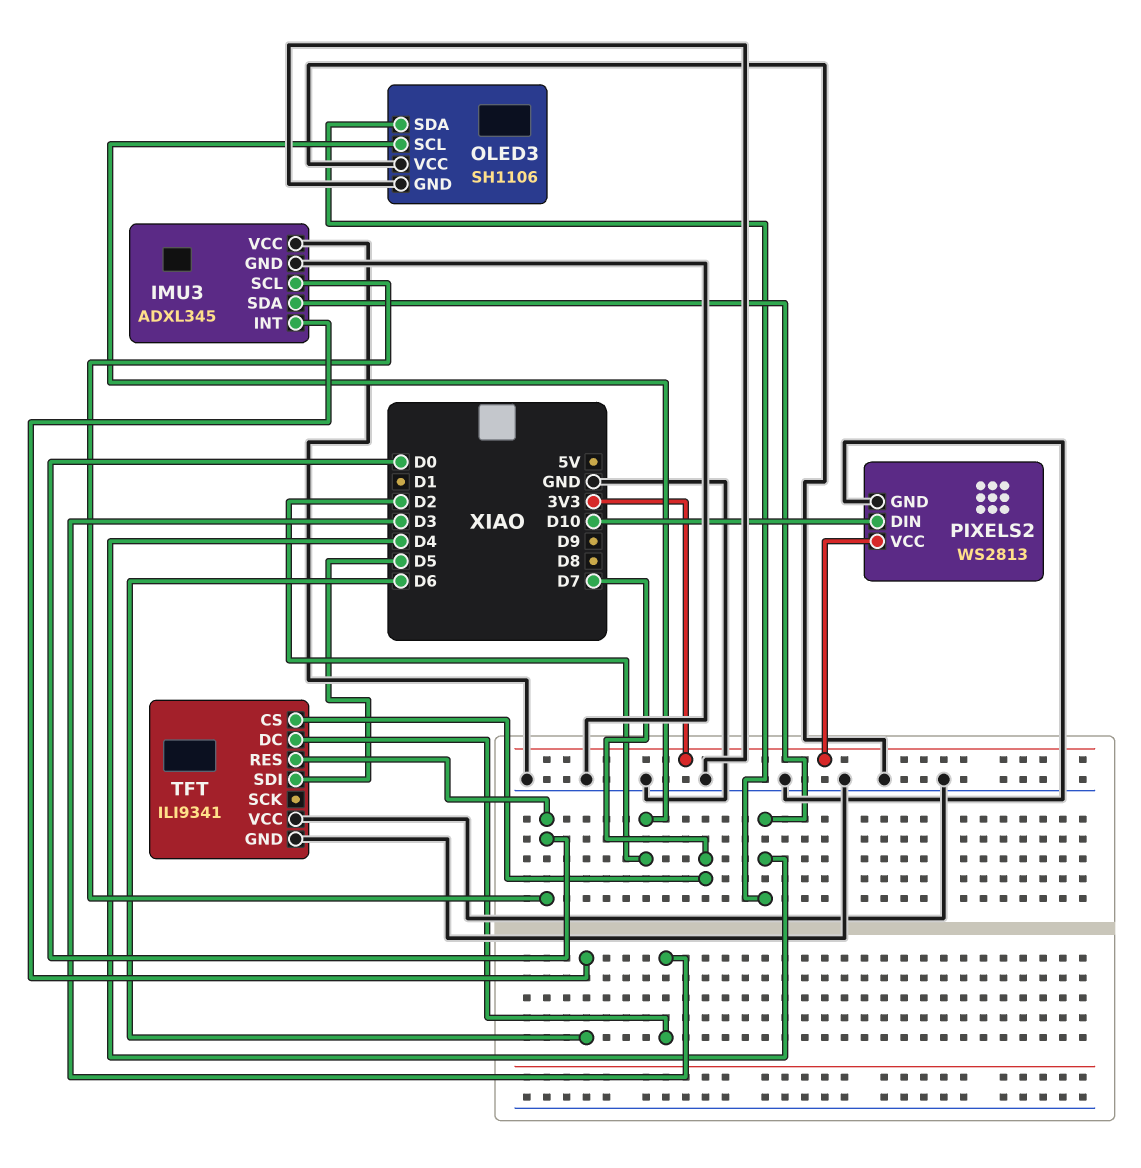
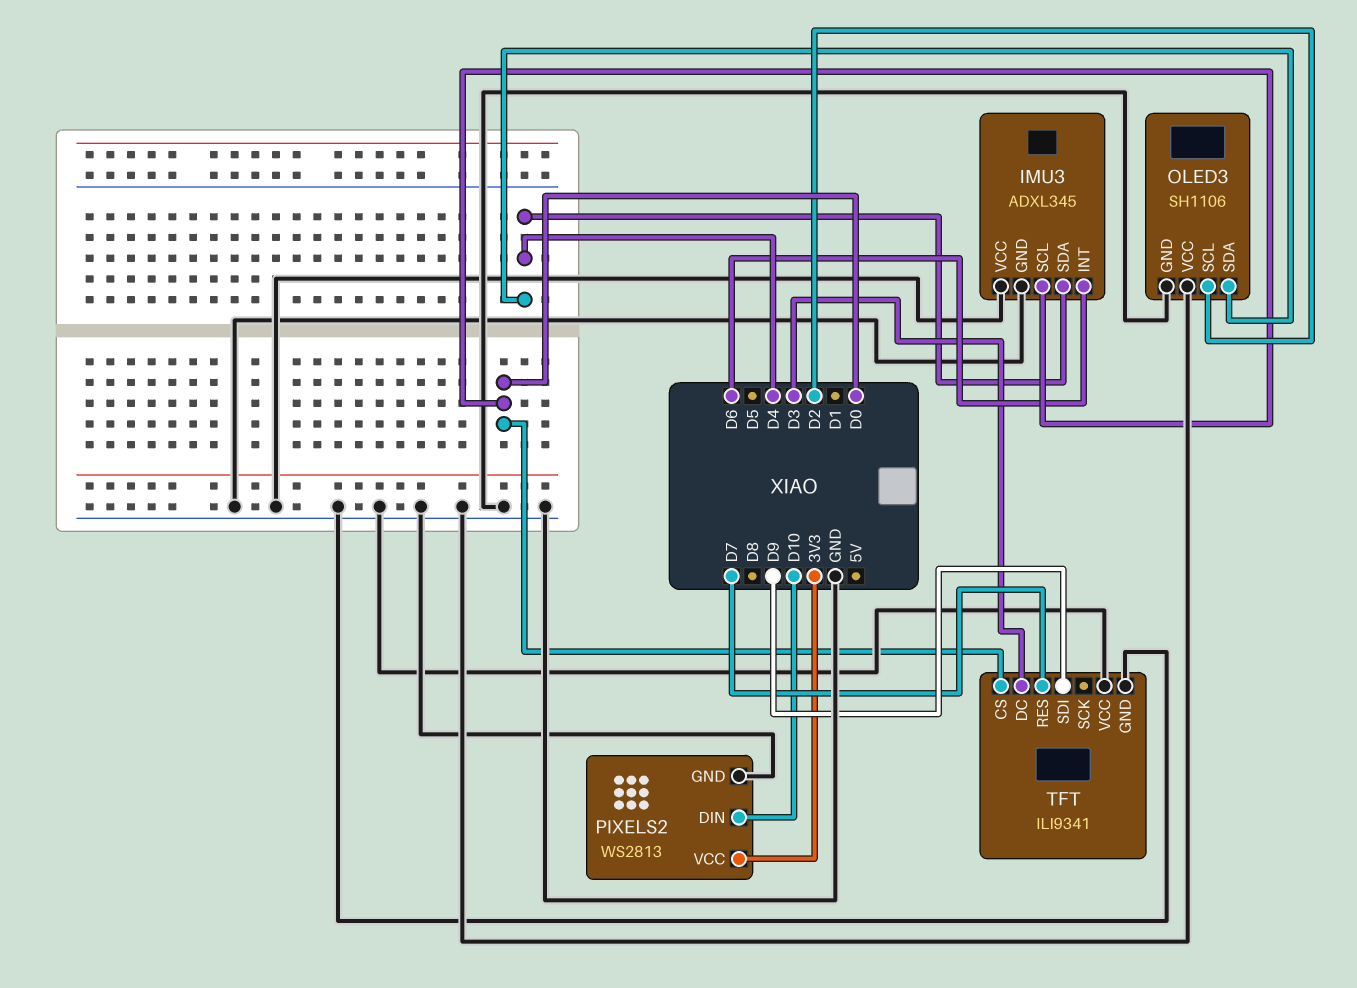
TFT pin CS: D7 -> D0
TFT pin RES: D0 -> D7
TFT pin SDI: D5 -> D9

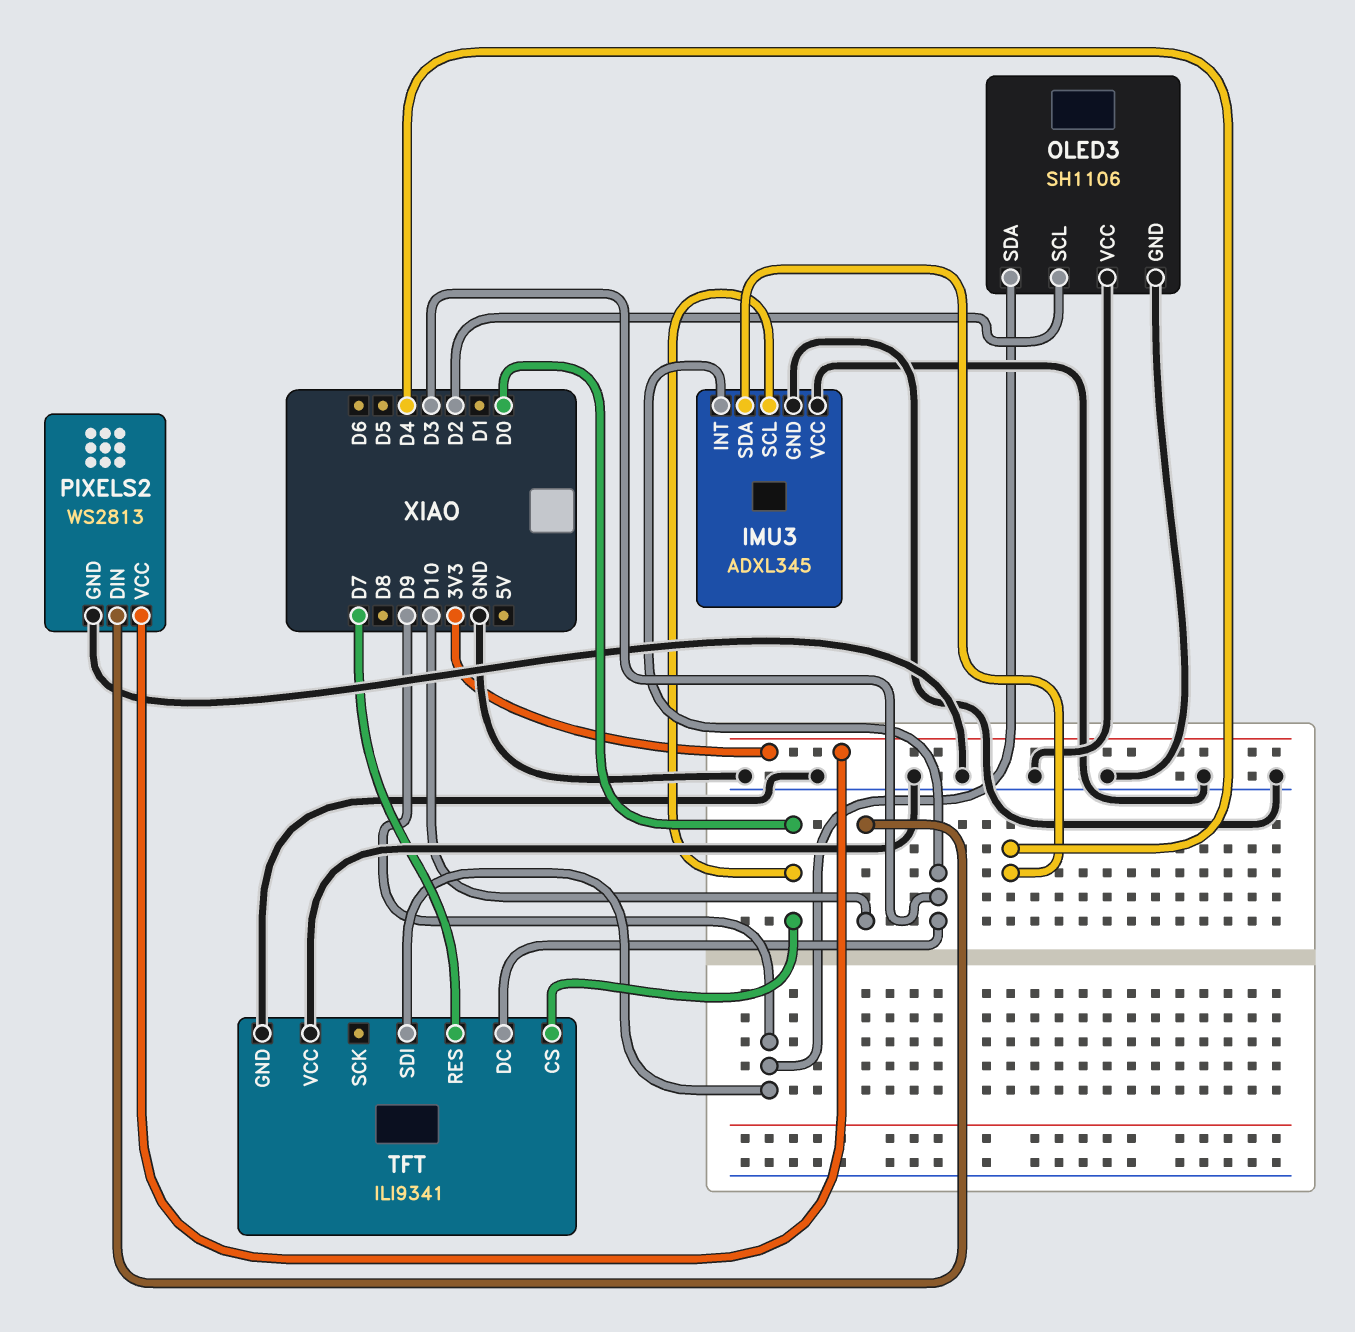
IMU3 pin INT: D6 -> D3
OLED3 pin SDA: D4 -> D9

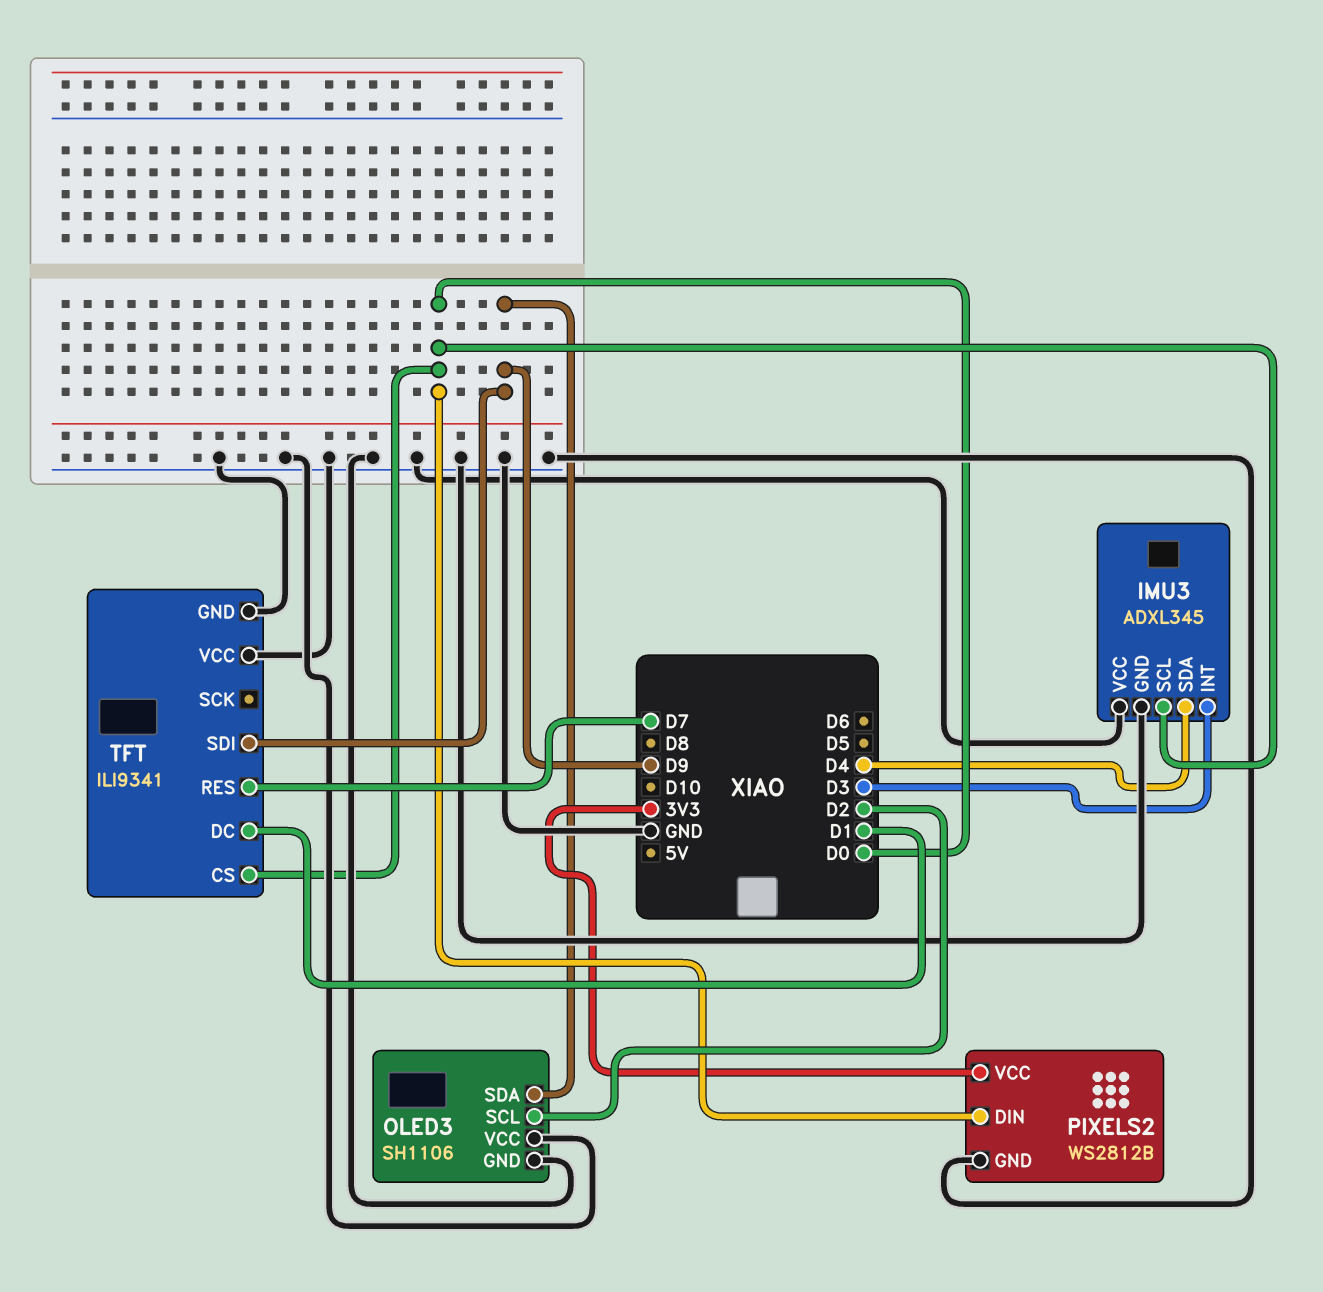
PIXELS2: WS2813 -> WS2812B
PIXELS2 pin DIN: D10 -> D0
TFT pin DC: D3 -> D1

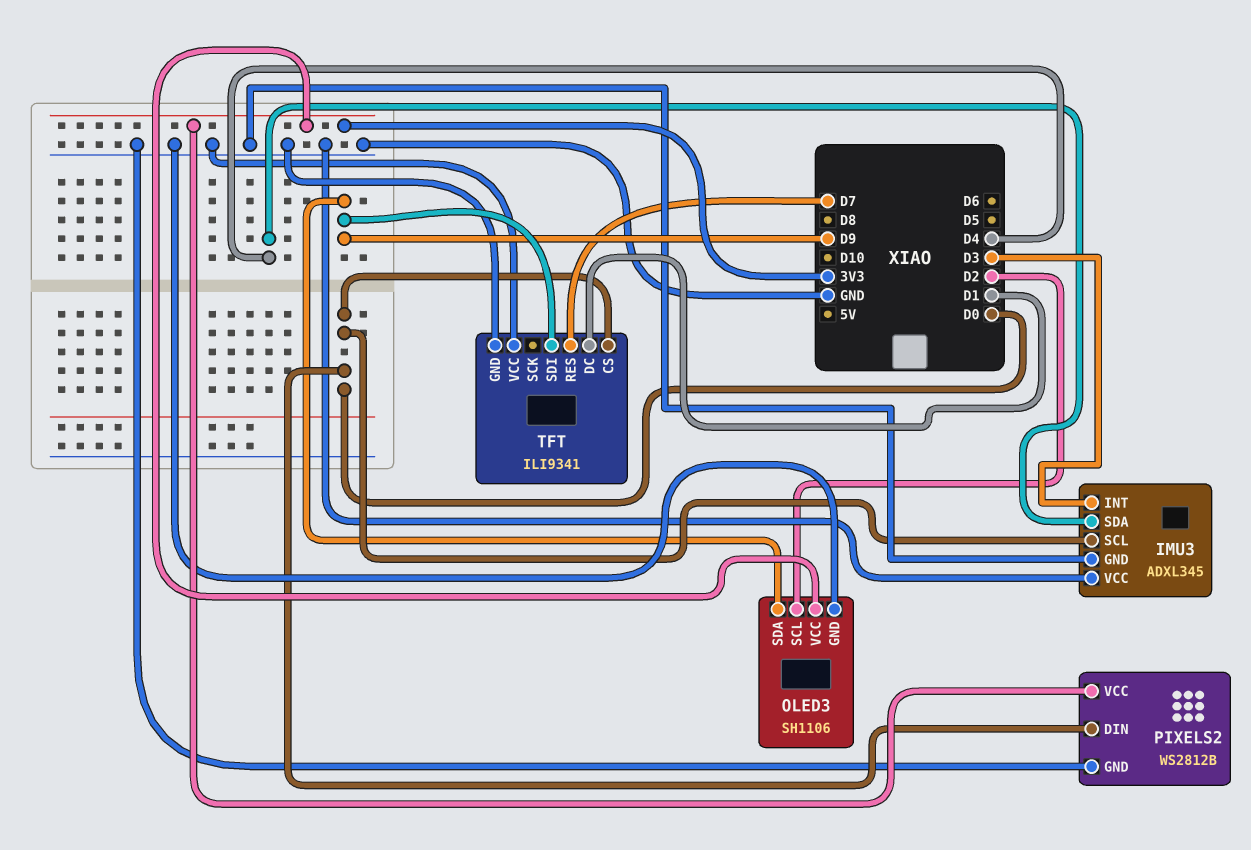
OLED3 pin VCC: GND -> 3V3

